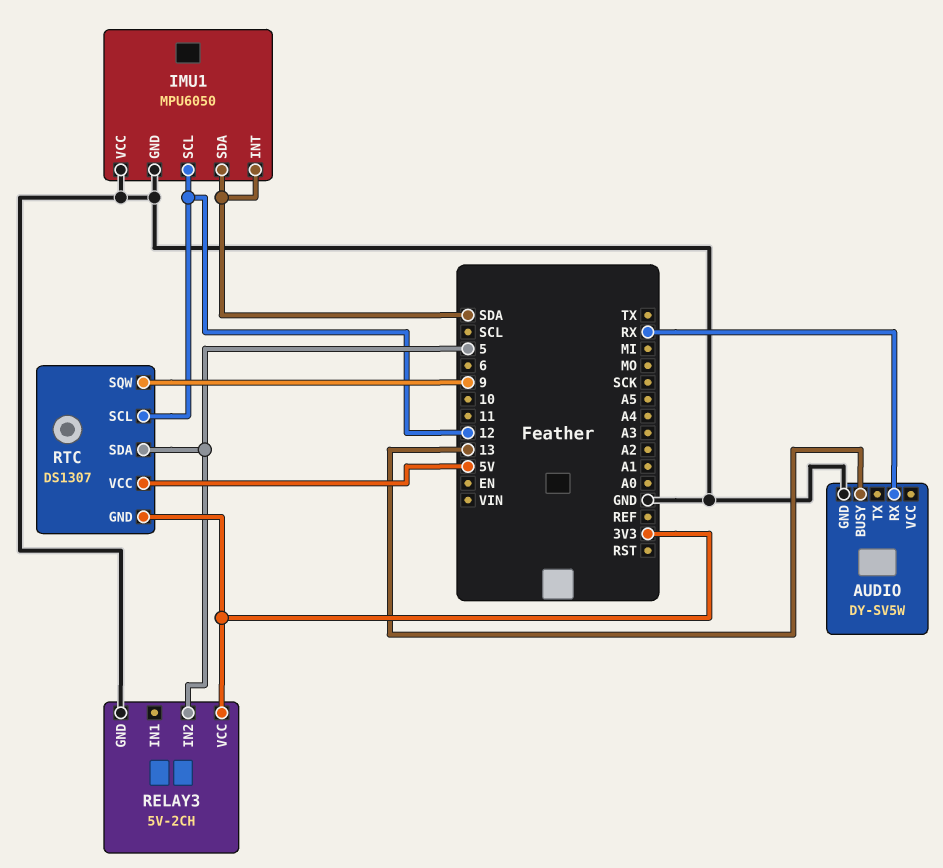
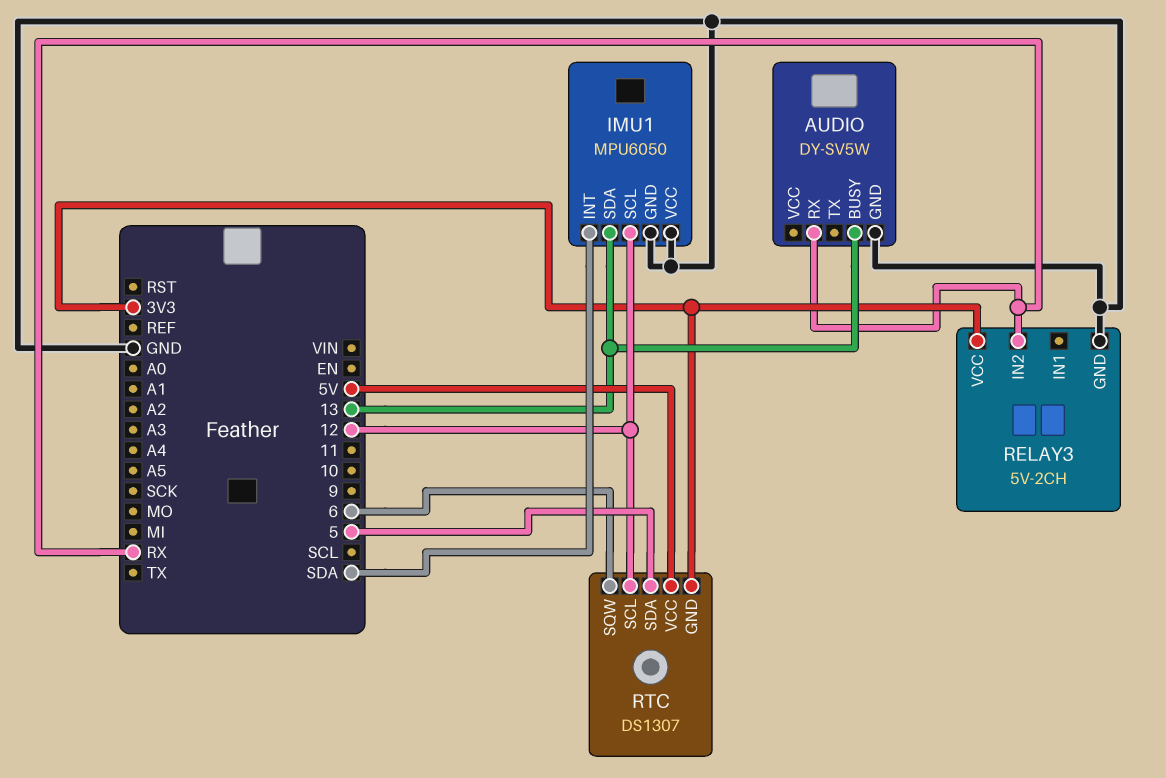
IMU1 pin SDA: SDA -> 13
RELAY3 pin IN2: 5 -> RX
RTC pin SQW: 9 -> 6

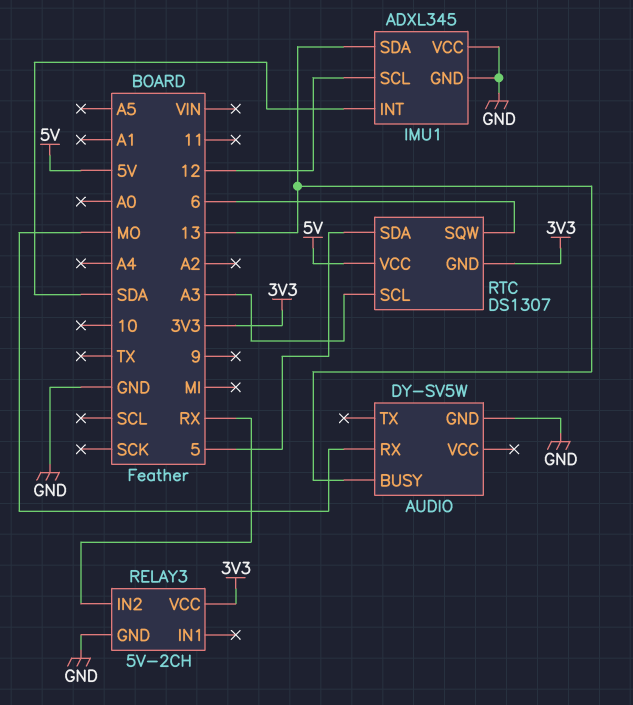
AUDIO pin RX: RX -> MO
IMU1: MPU6050 -> ADXL345
RTC pin SCL: 12 -> A3

